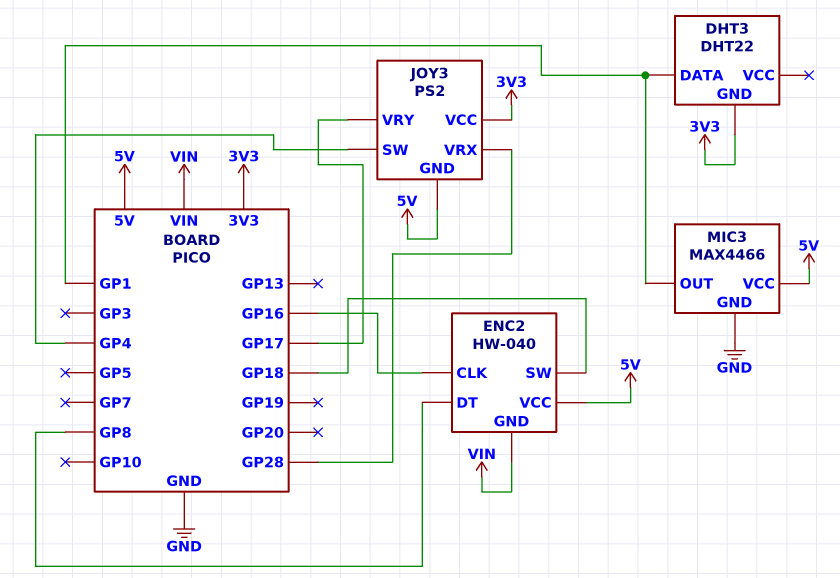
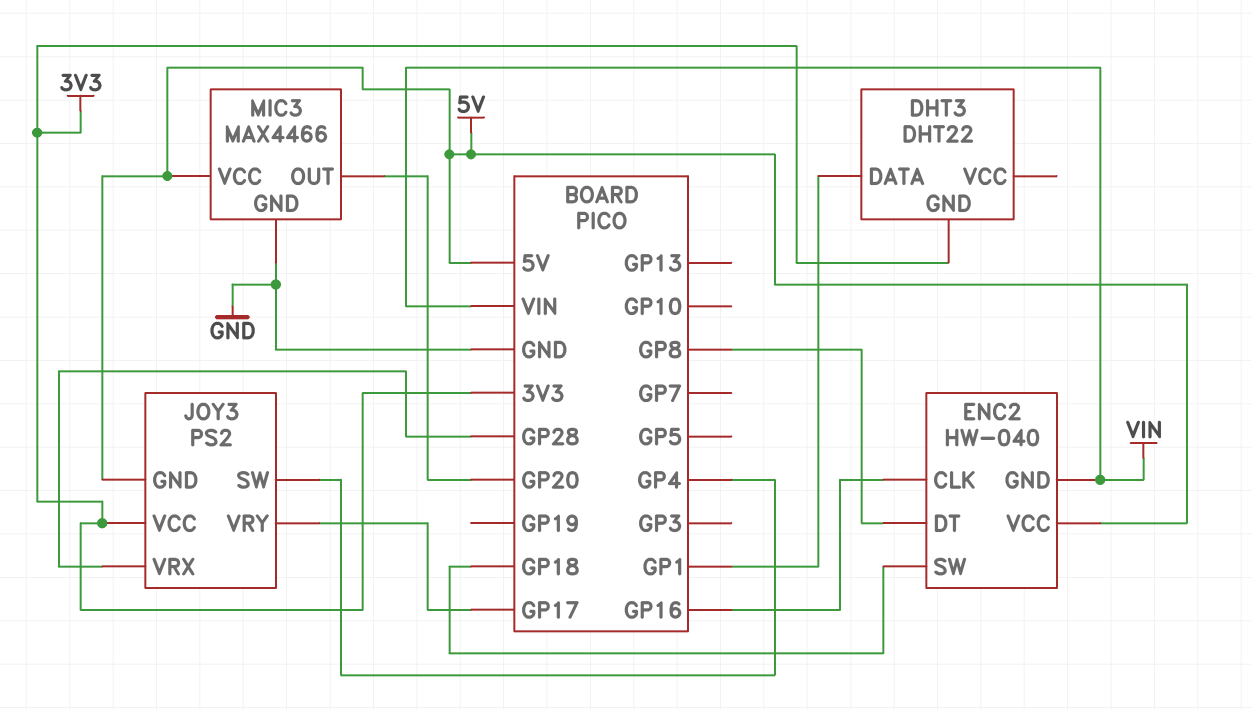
MIC3 pin OUT: GP1 -> GP20

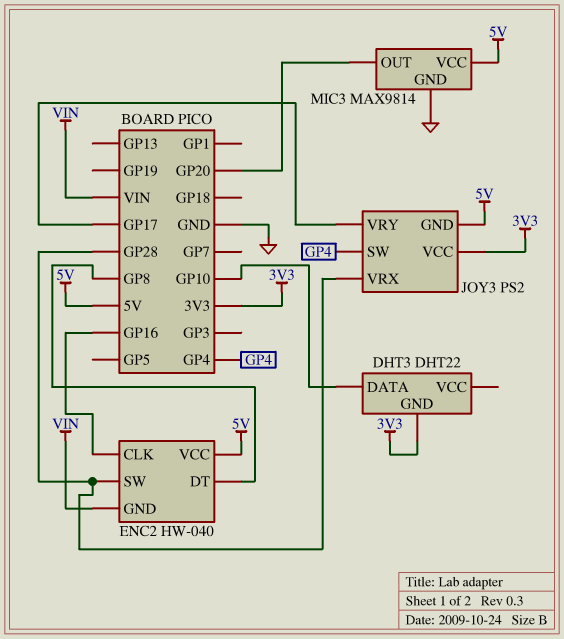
DHT3 pin DATA: GP1 -> GP10
ENC2 pin SW: GP18 -> GP28
MIC3: MAX4466 -> MAX9814

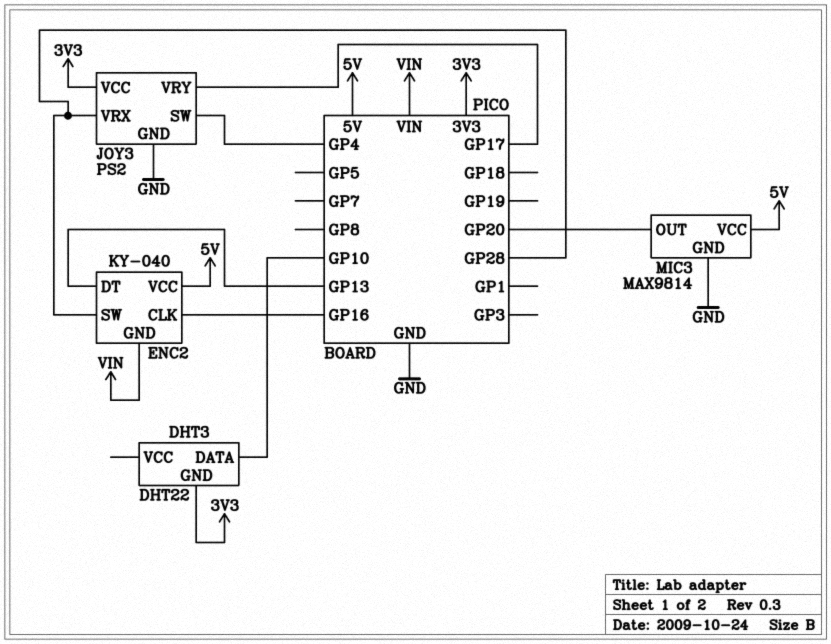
ENC2: HW-040 -> KY-040
ENC2 pin DT: GP8 -> GP13
JOY3 pin GND: 5V -> GND

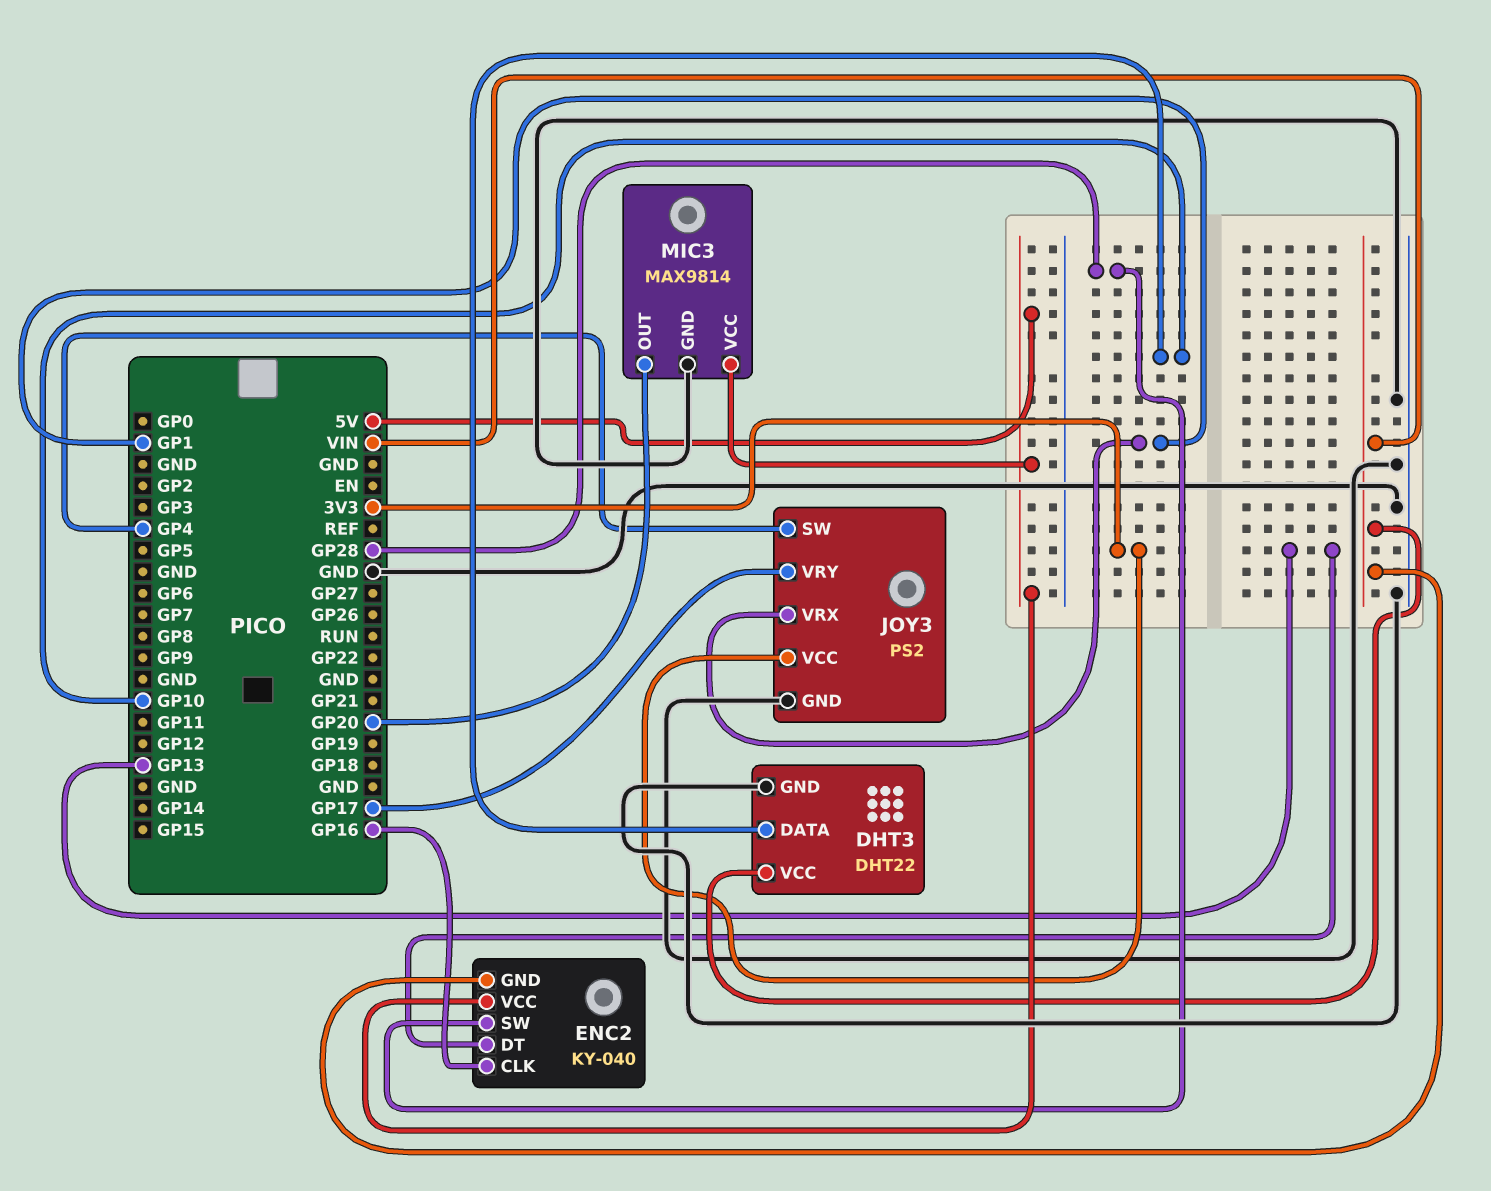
DHT3 pin GND: 3V3 -> GND
DHT3 pin VCC: none -> VIN
JOY3 pin VRX: GP28 -> GP1

